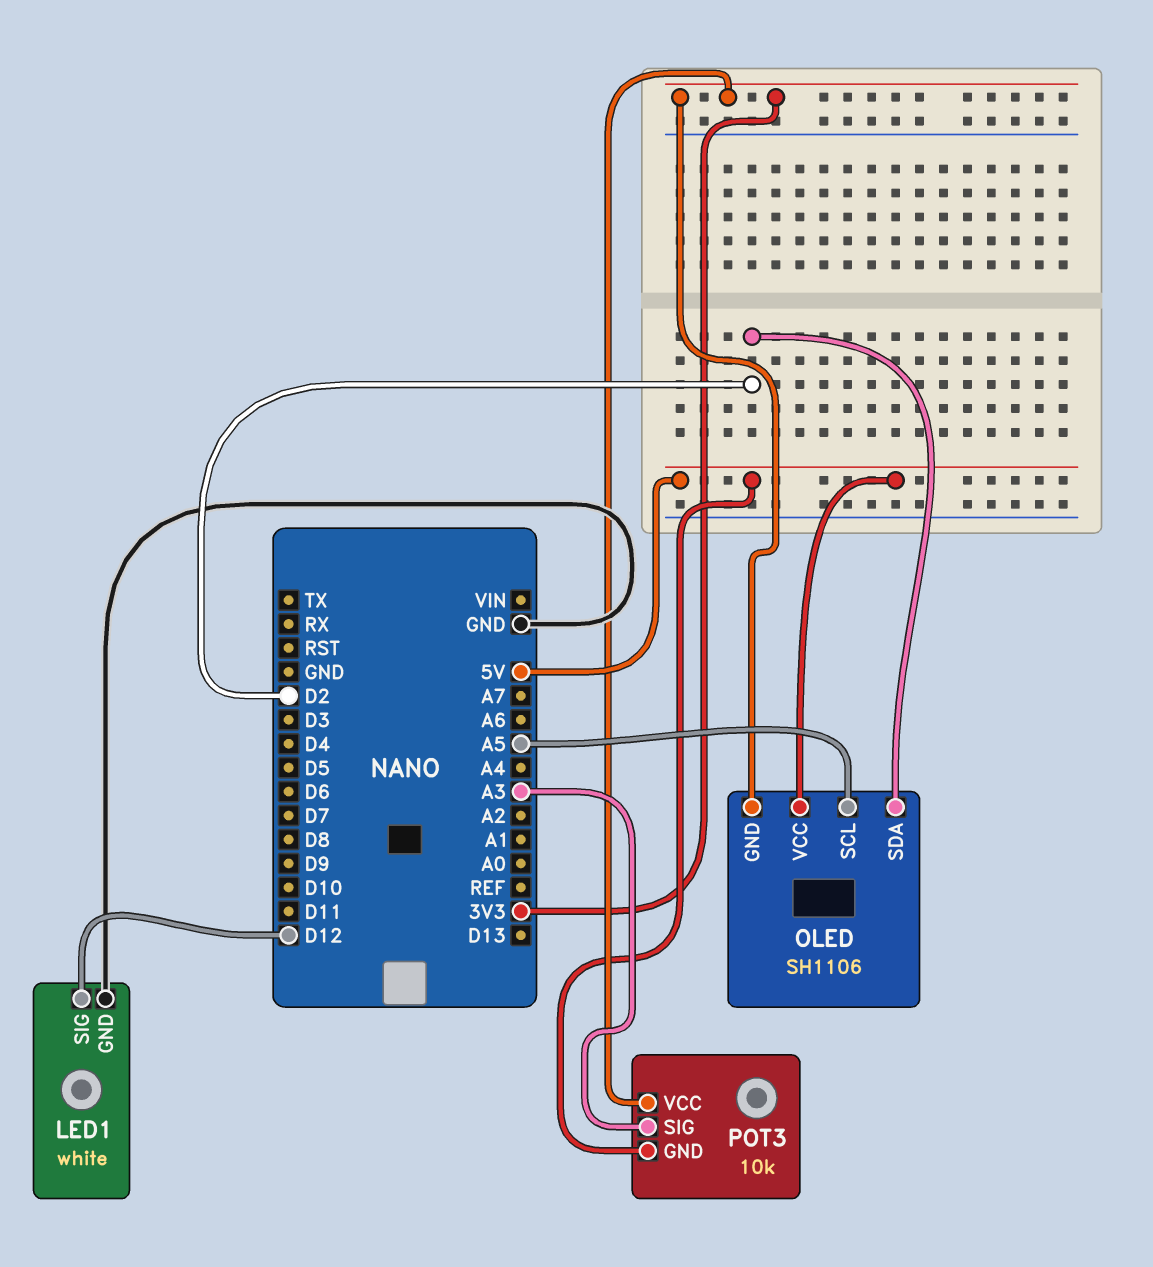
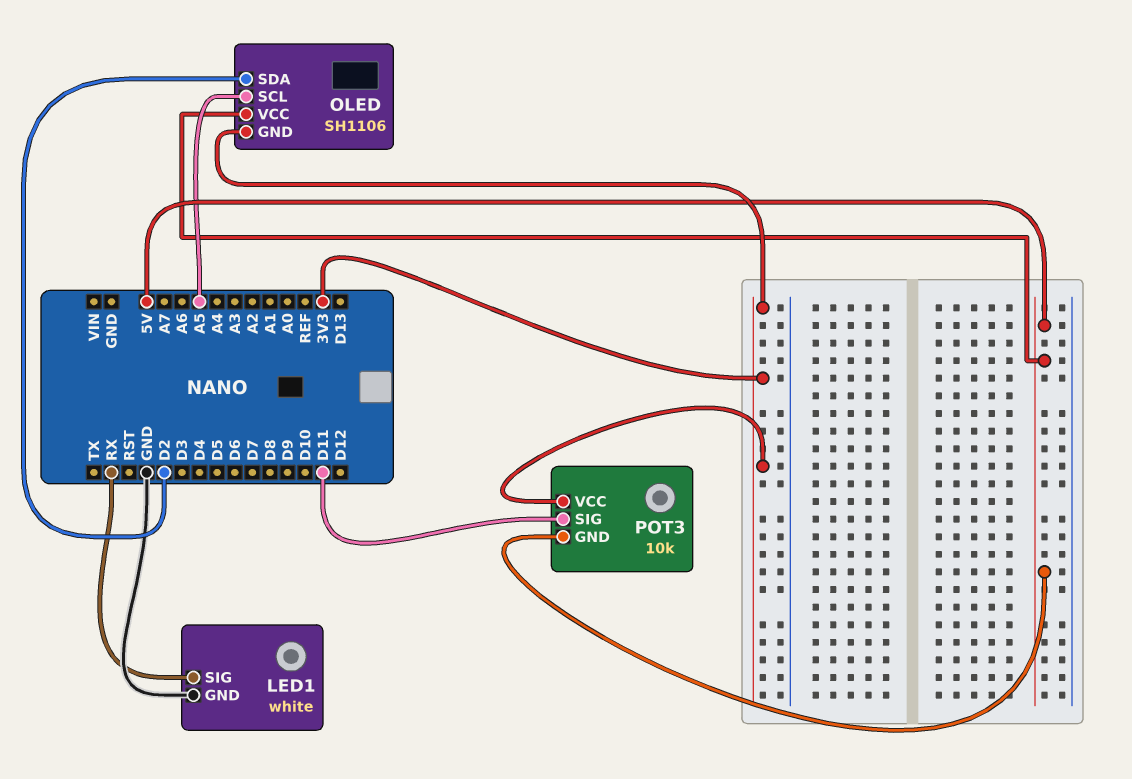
LED1 pin SIG: D12 -> RX
POT3 pin SIG: A3 -> D11

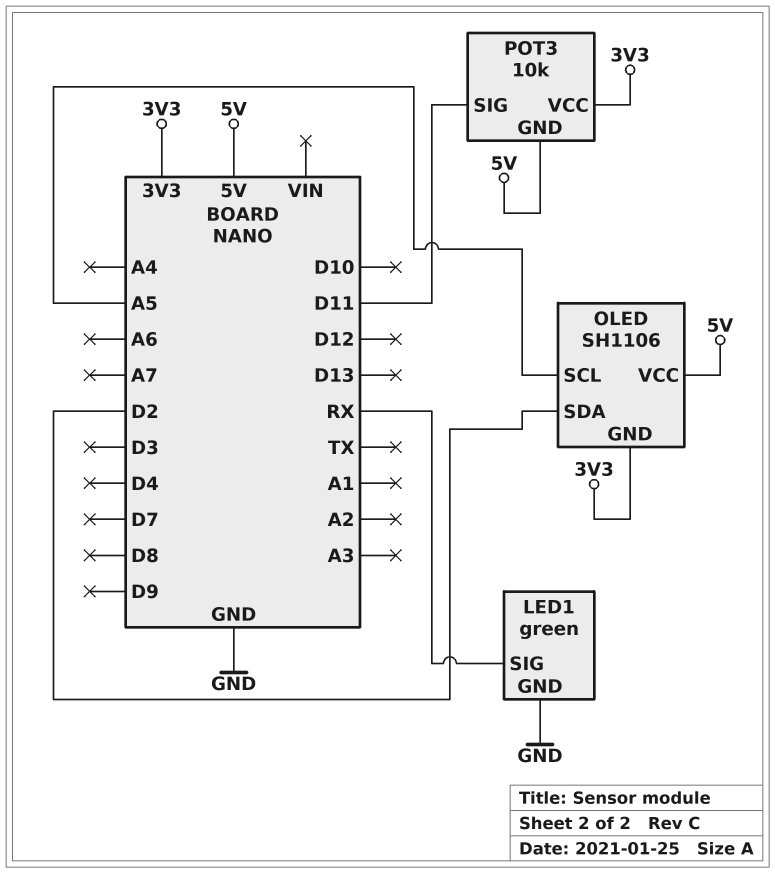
LED1: white -> green

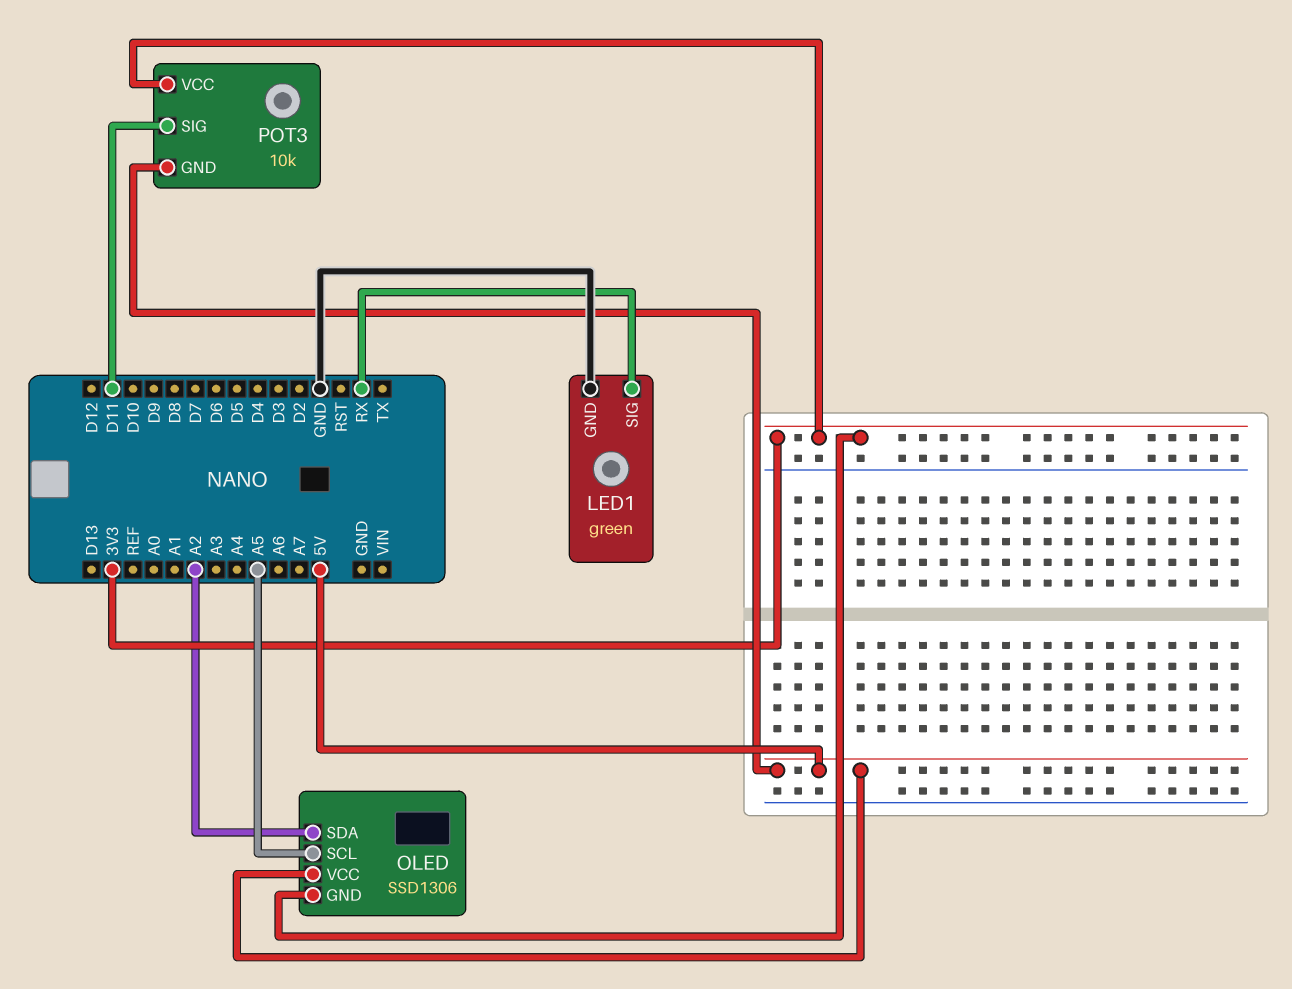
OLED: SH1106 -> SSD1306
OLED pin SDA: D2 -> A2

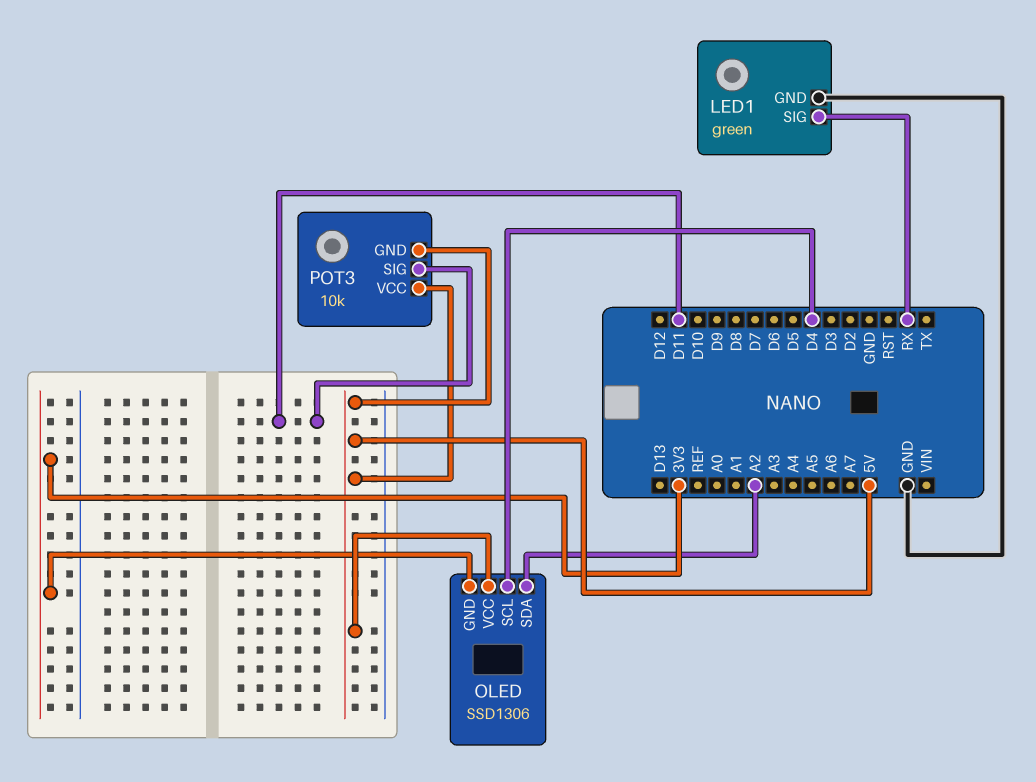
OLED pin SCL: A5 -> D4
POT3 pin VCC: 3V3 -> 5V

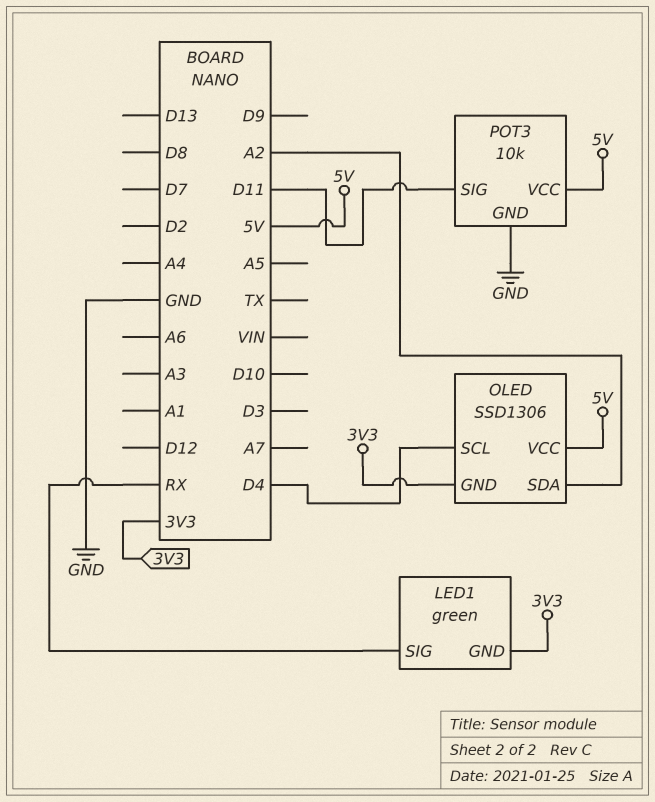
LED1 pin GND: GND -> 3V3
POT3 pin GND: 5V -> GND

